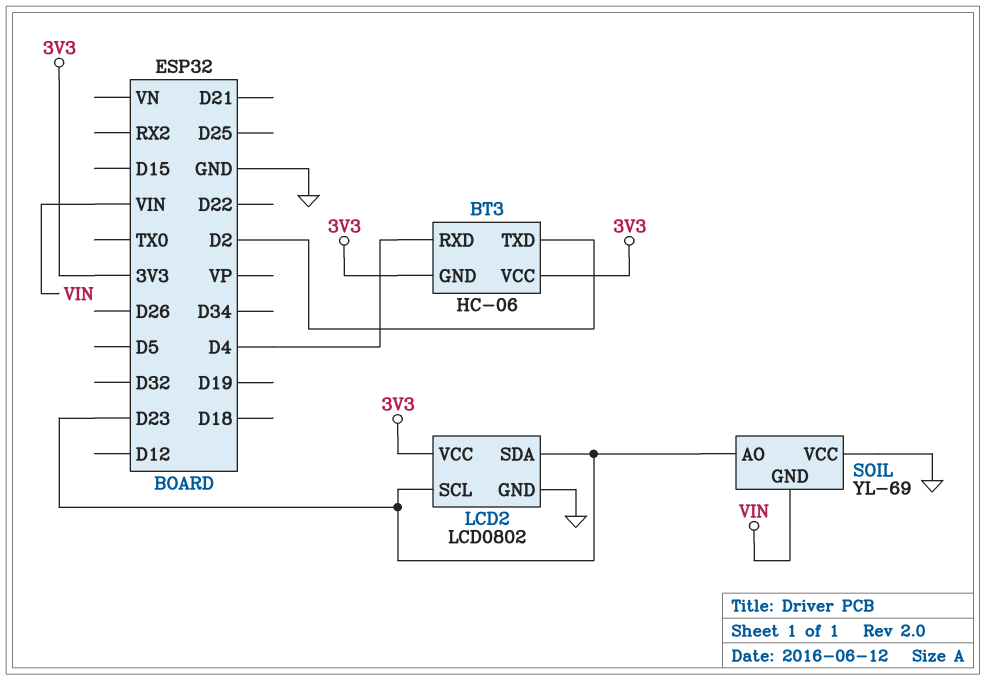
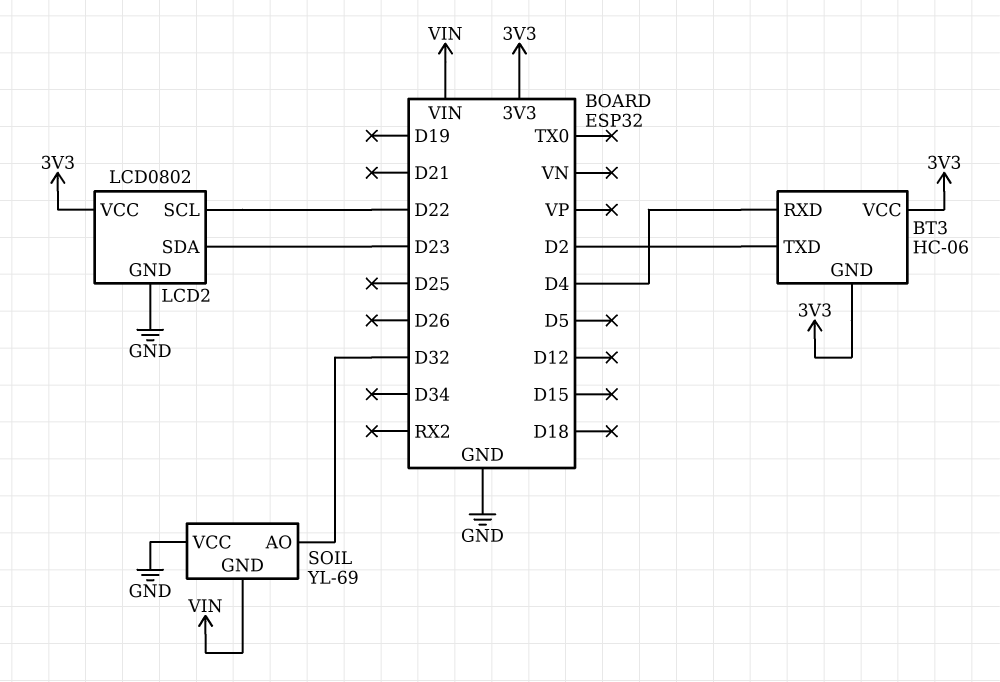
LCD2 pin SCL: D23 -> D22
SOIL pin AO: D23 -> D32

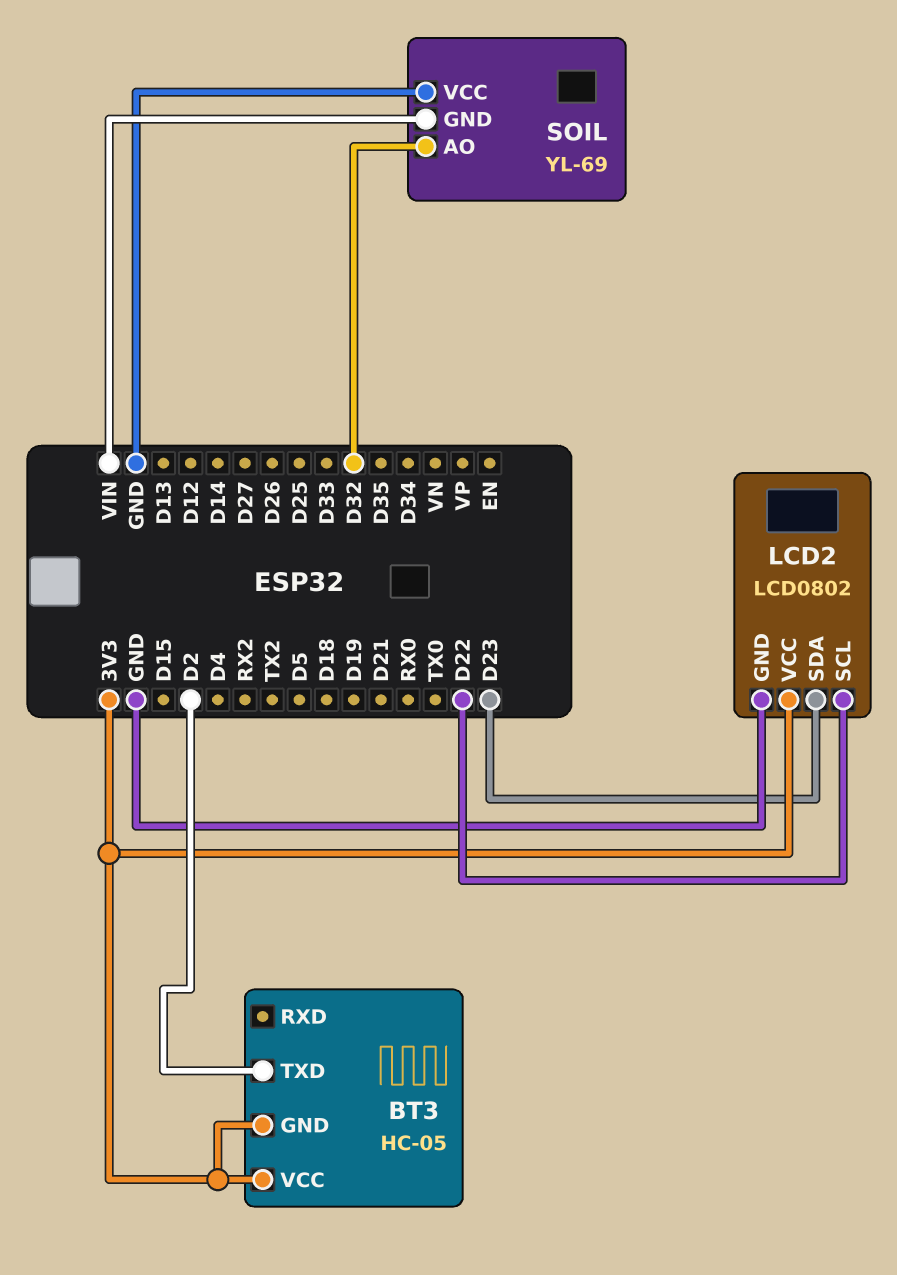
BT3: HC-06 -> HC-05
BT3 pin RXD: D4 -> none

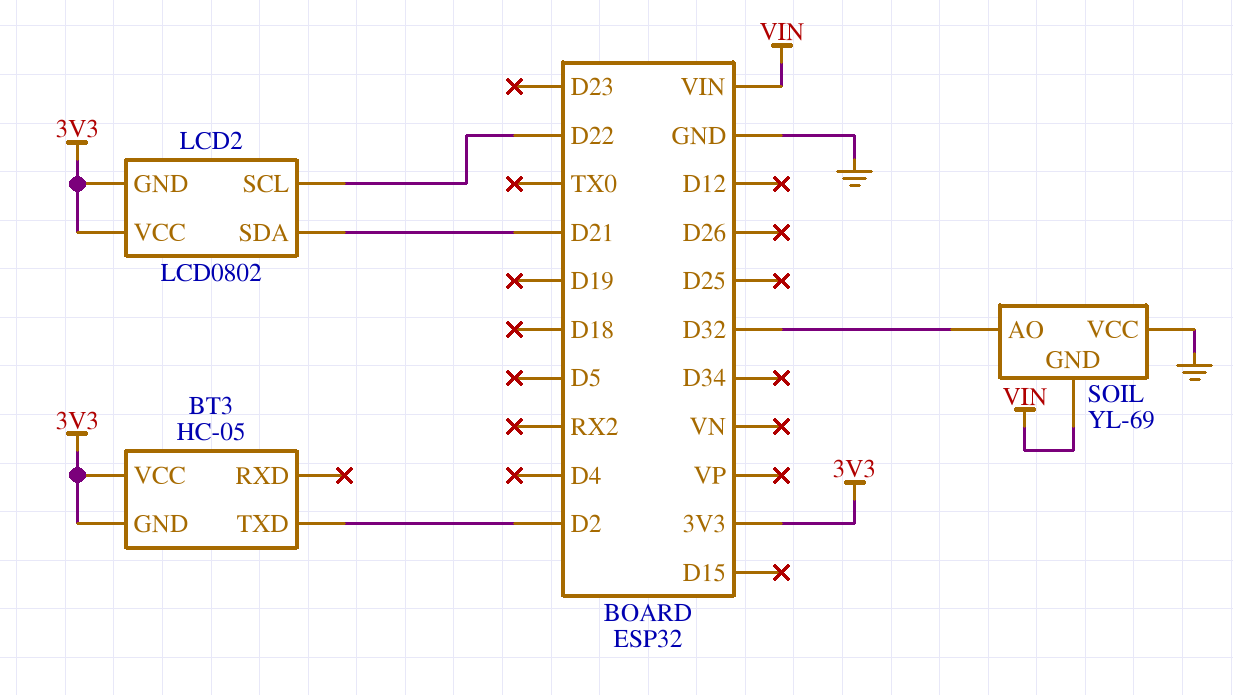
LCD2 pin GND: GND -> 3V3
LCD2 pin SDA: D23 -> D21

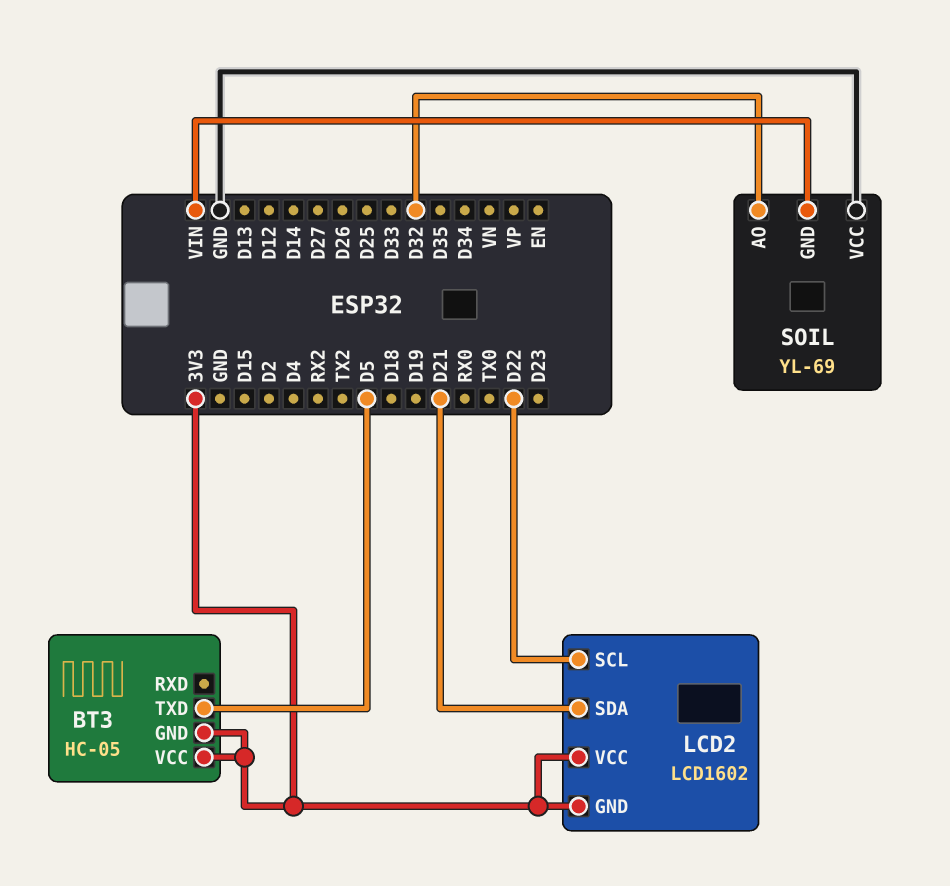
BT3 pin TXD: D2 -> D5
LCD2: LCD0802 -> LCD1602

